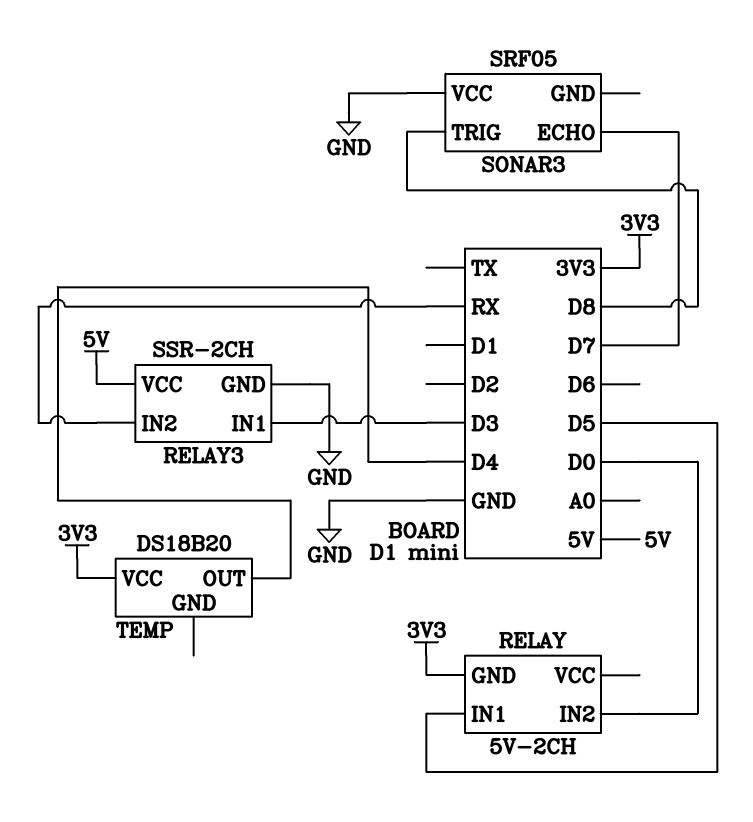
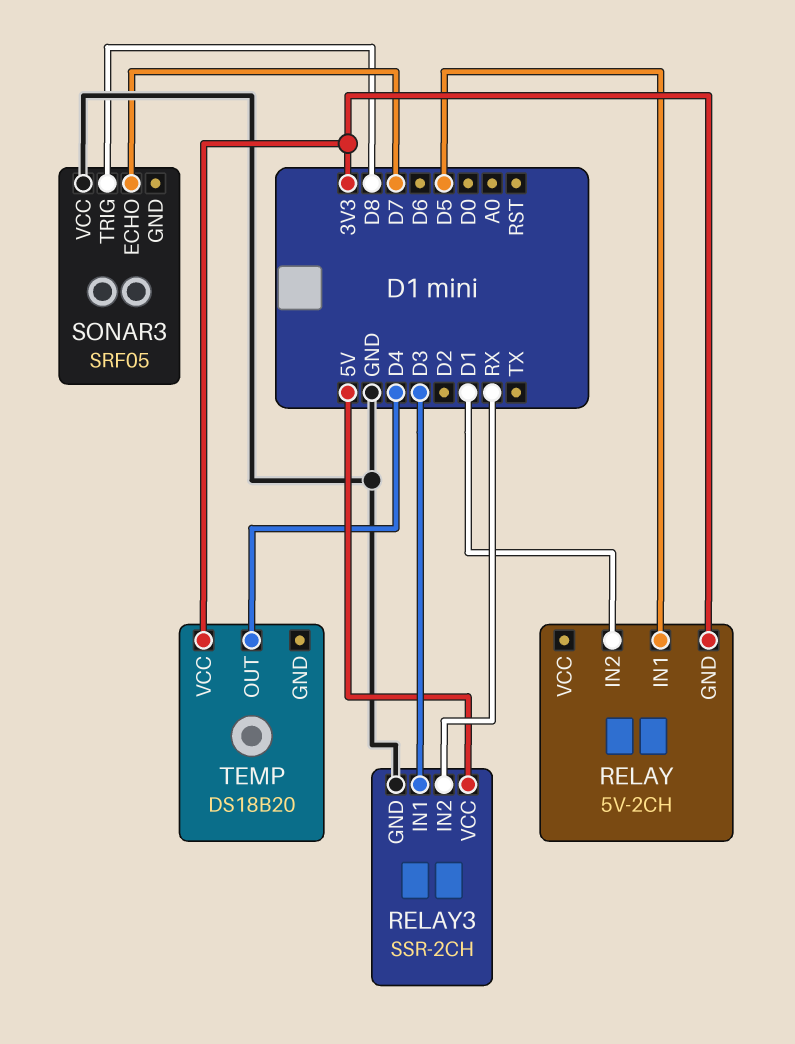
RELAY pin IN2: D0 -> D1

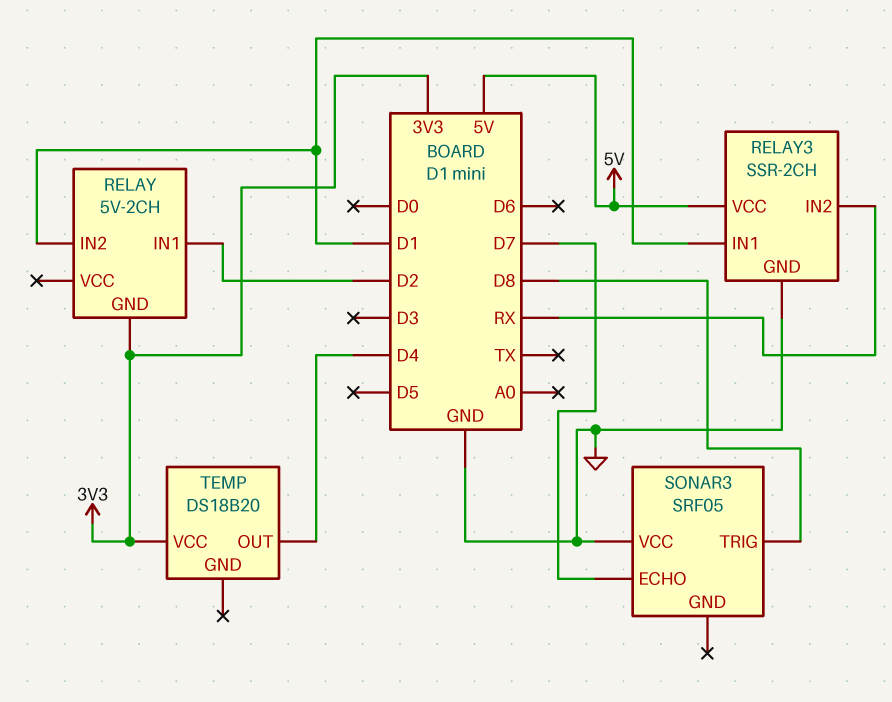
RELAY pin IN1: D5 -> D2
RELAY3 pin IN1: D3 -> D1

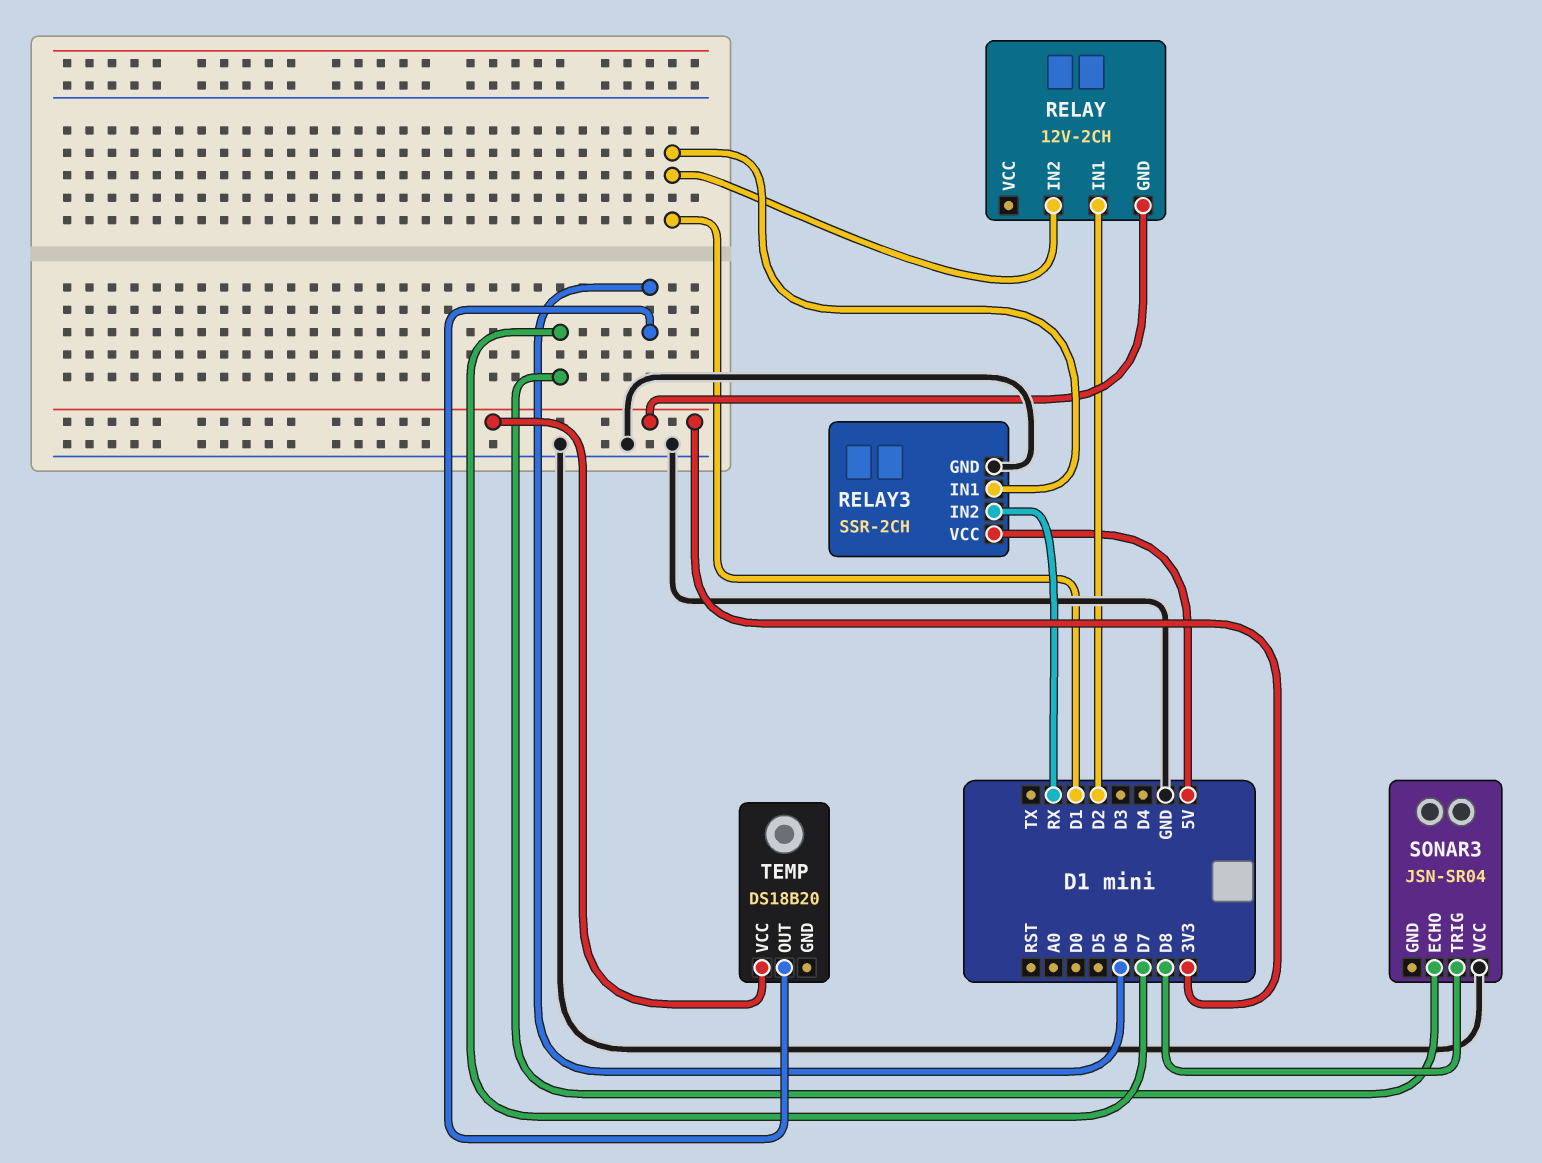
RELAY: 5V-2CH -> 12V-2CH
SONAR3: SRF05 -> JSN-SR04
TEMP pin OUT: D4 -> D6

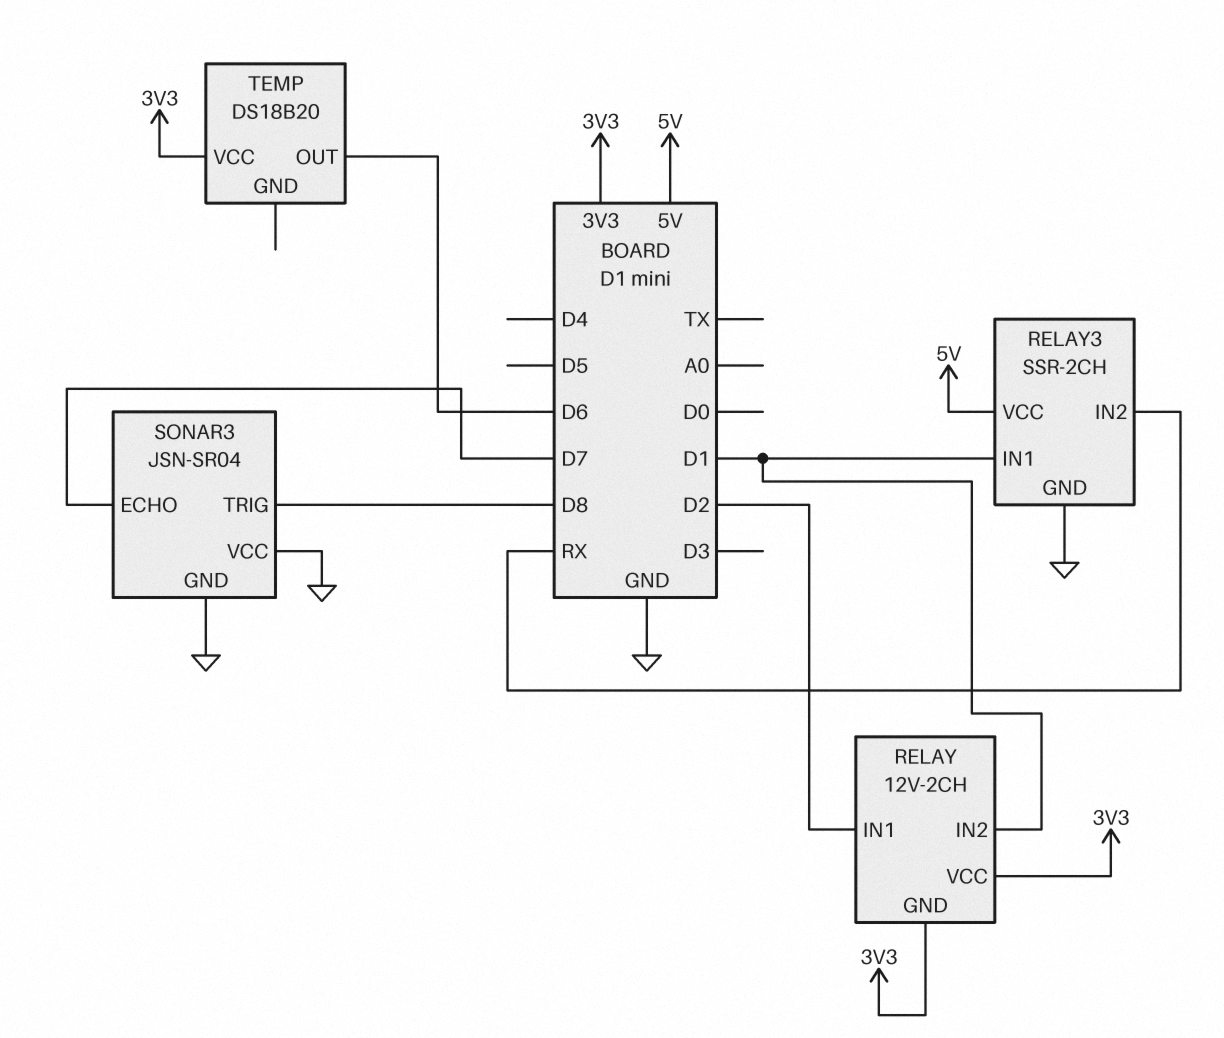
RELAY pin VCC: none -> 3V3
SONAR3 pin GND: none -> GND

